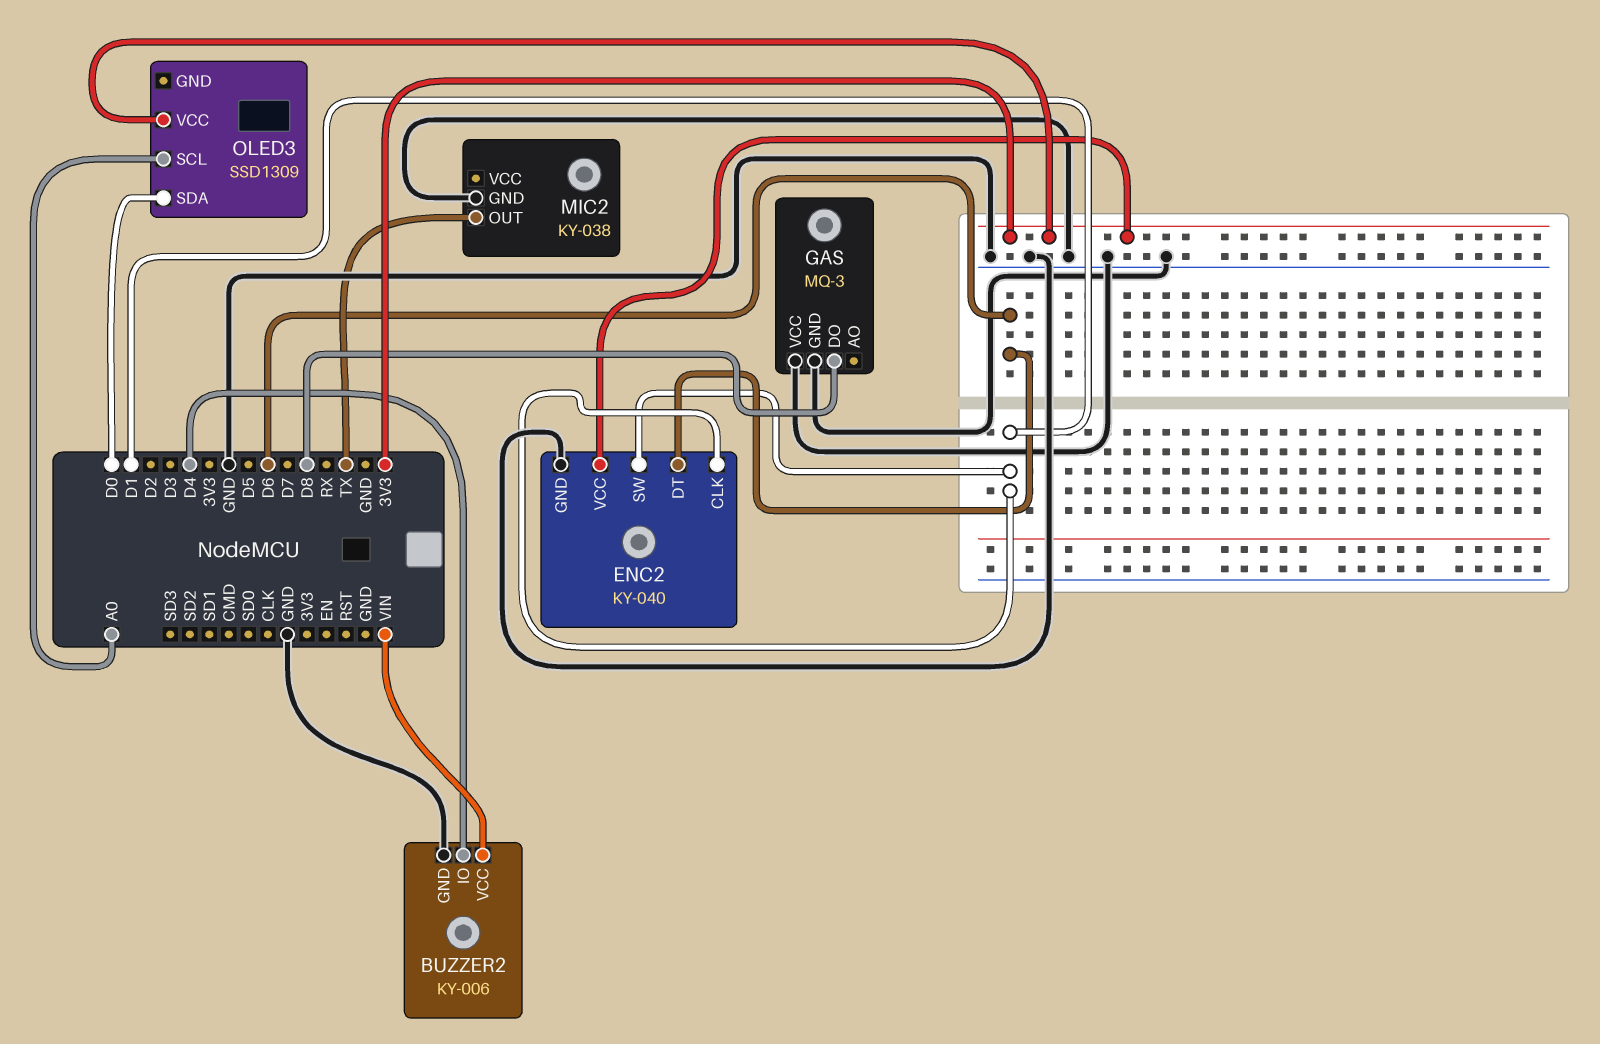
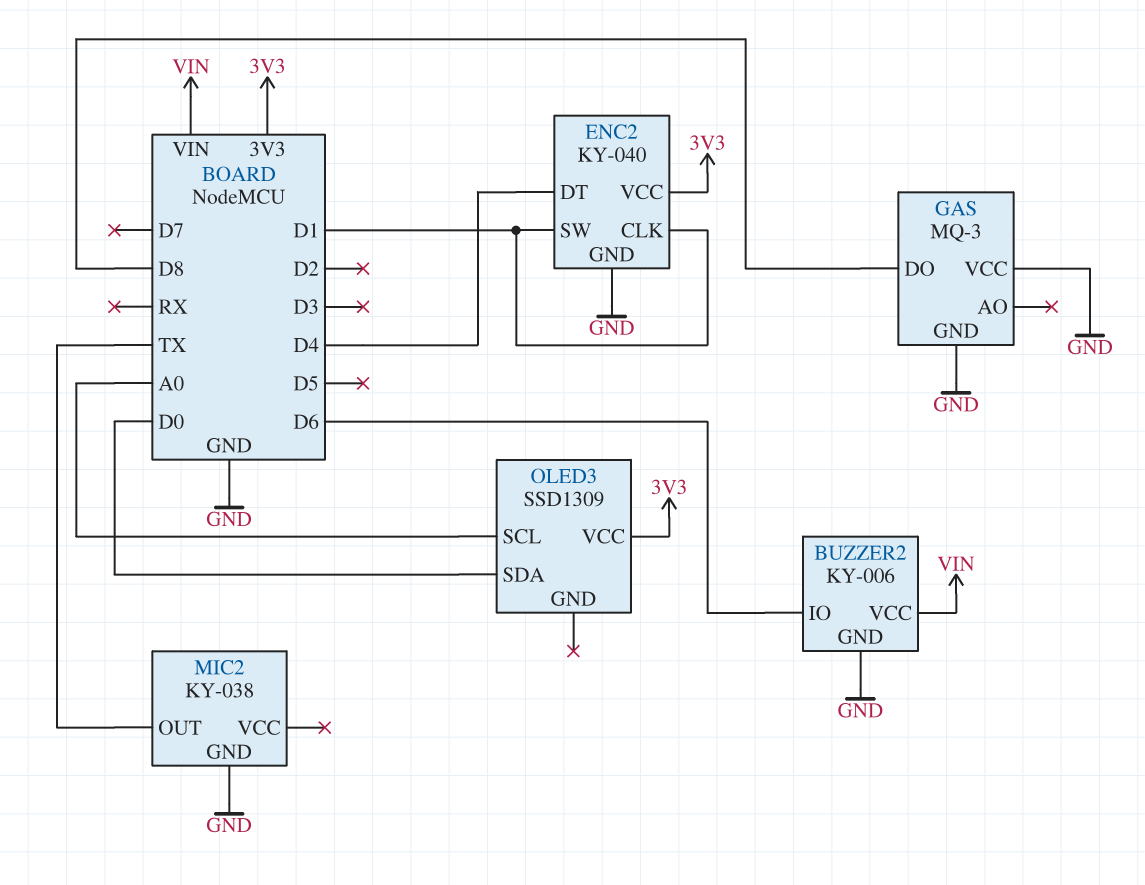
BUZZER2 pin IO: D4 -> D6
ENC2 pin DT: D6 -> D4

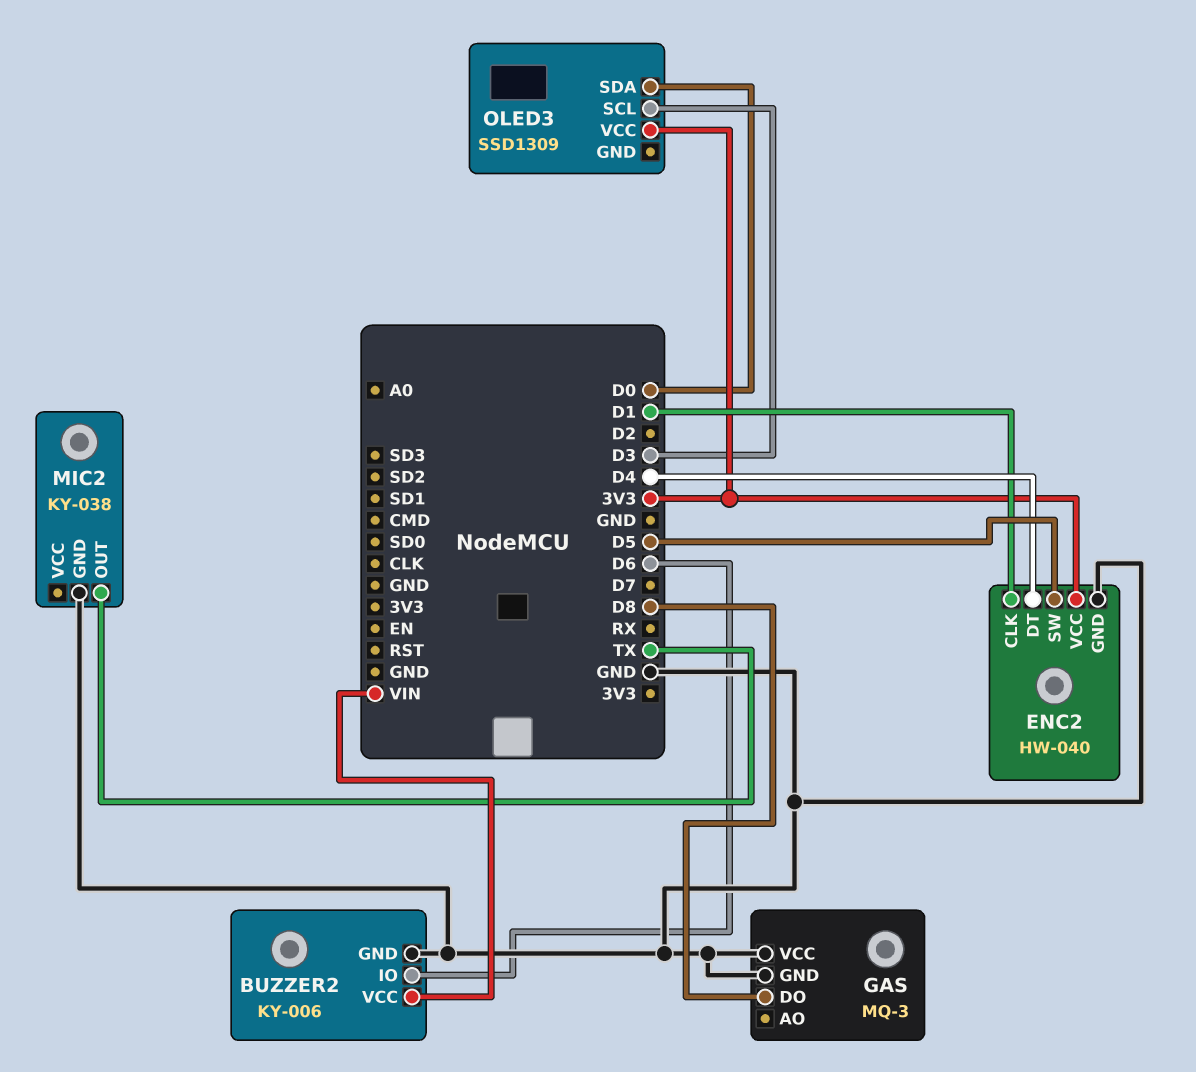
ENC2: KY-040 -> HW-040
ENC2 pin SW: D1 -> D5
OLED3 pin SCL: A0 -> D3

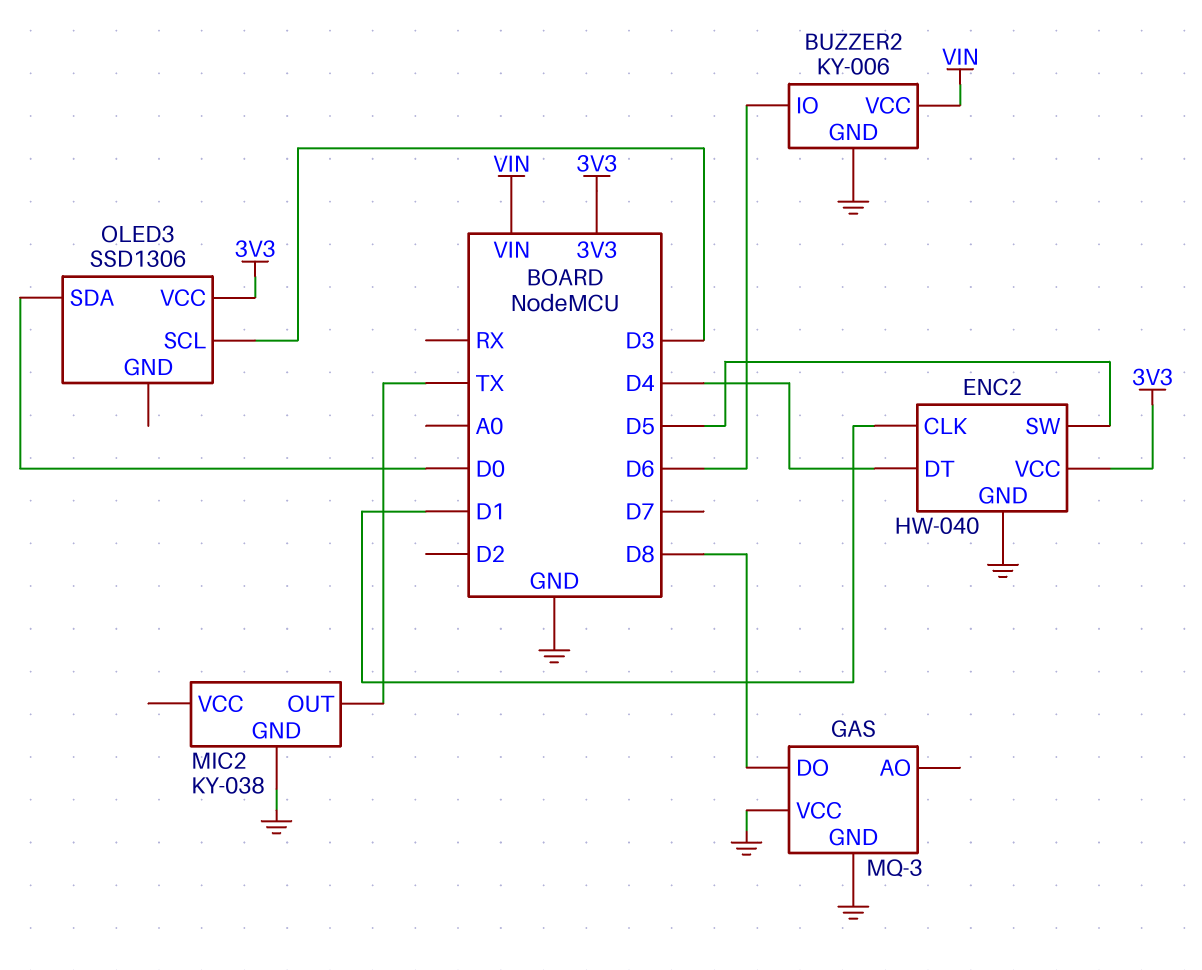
OLED3: SSD1309 -> SSD1306

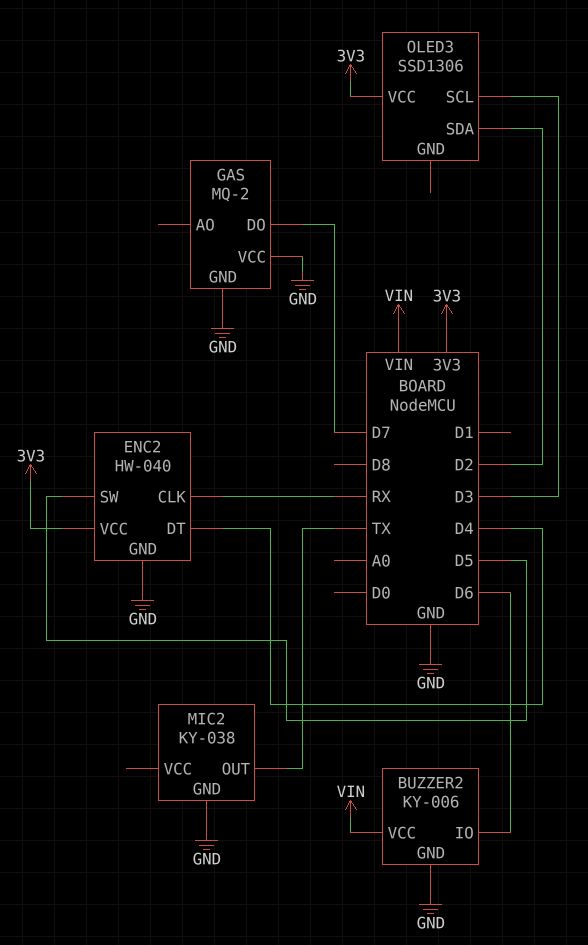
ENC2 pin CLK: D1 -> RX
GAS: MQ-3 -> MQ-2
GAS pin DO: D8 -> D7
OLED3 pin SDA: D0 -> D2

